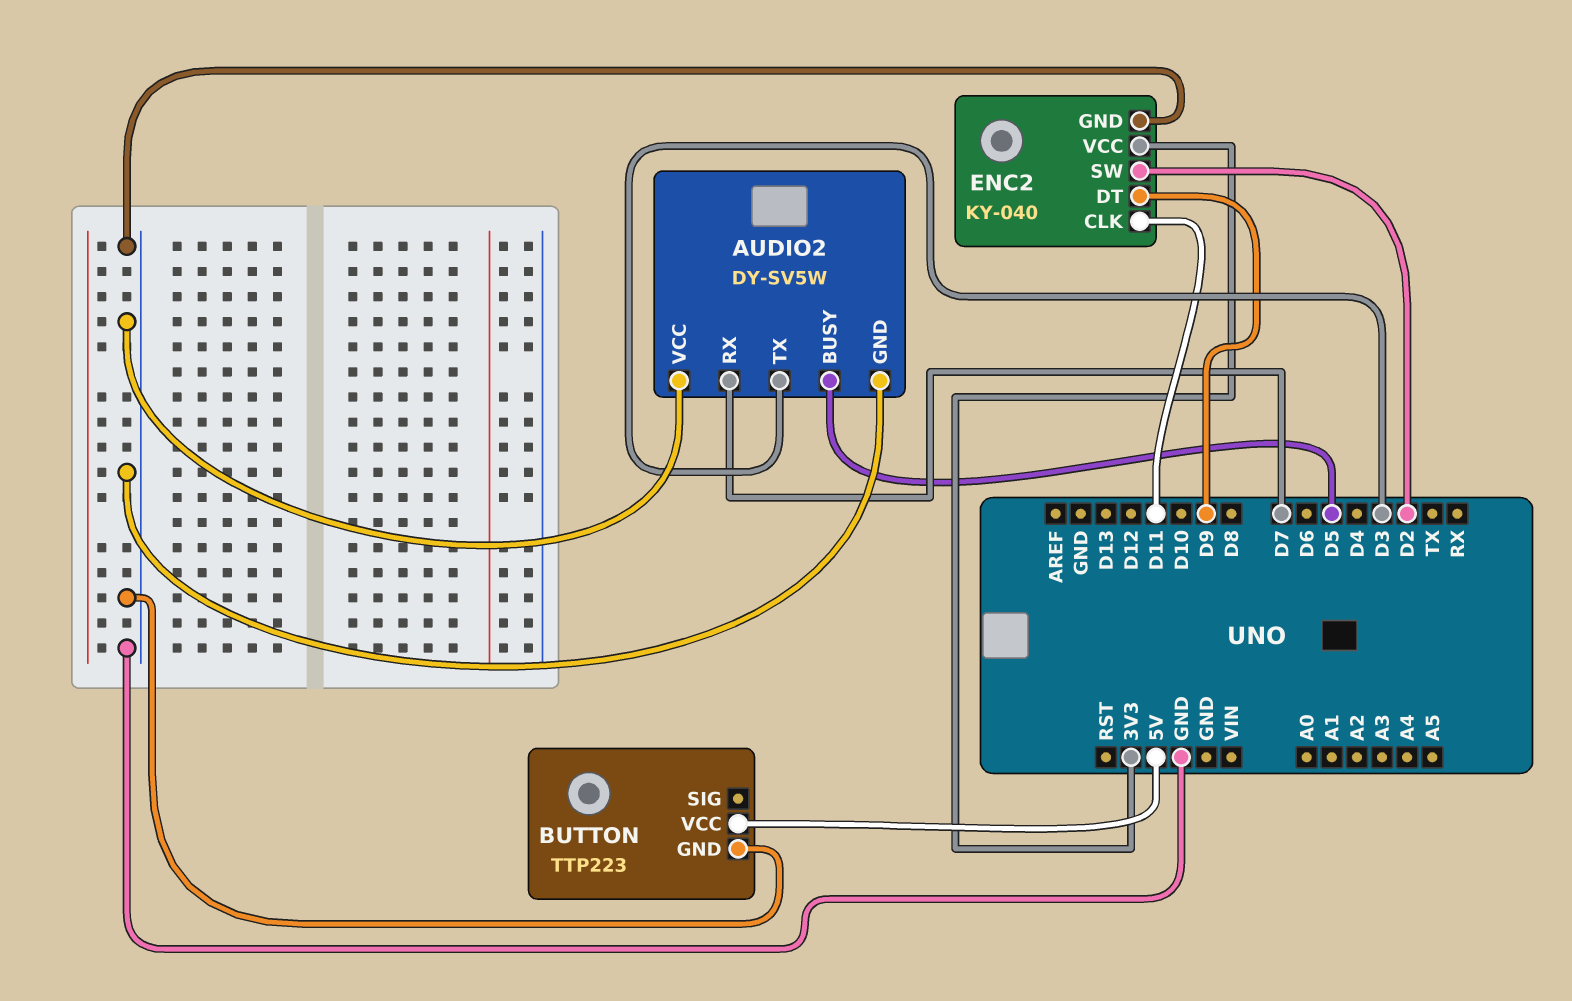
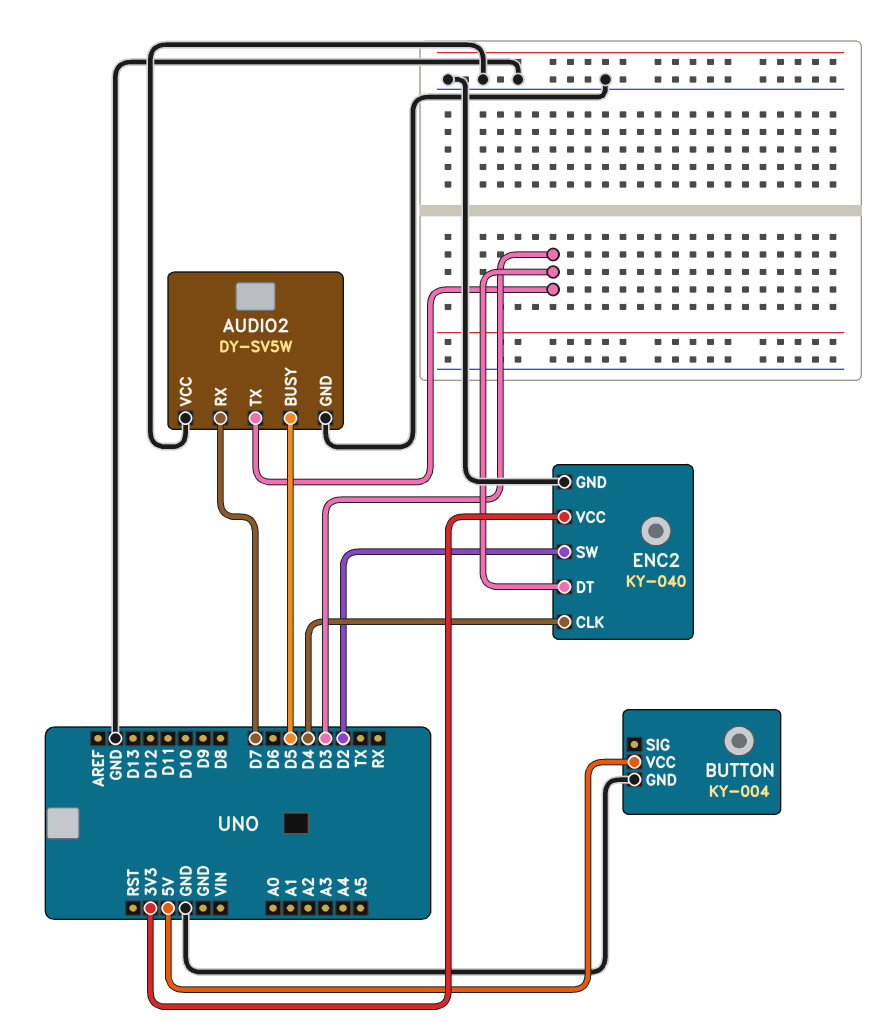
BUTTON: TTP223 -> KY-004
ENC2 pin CLK: D11 -> D4
ENC2 pin DT: D9 -> D3

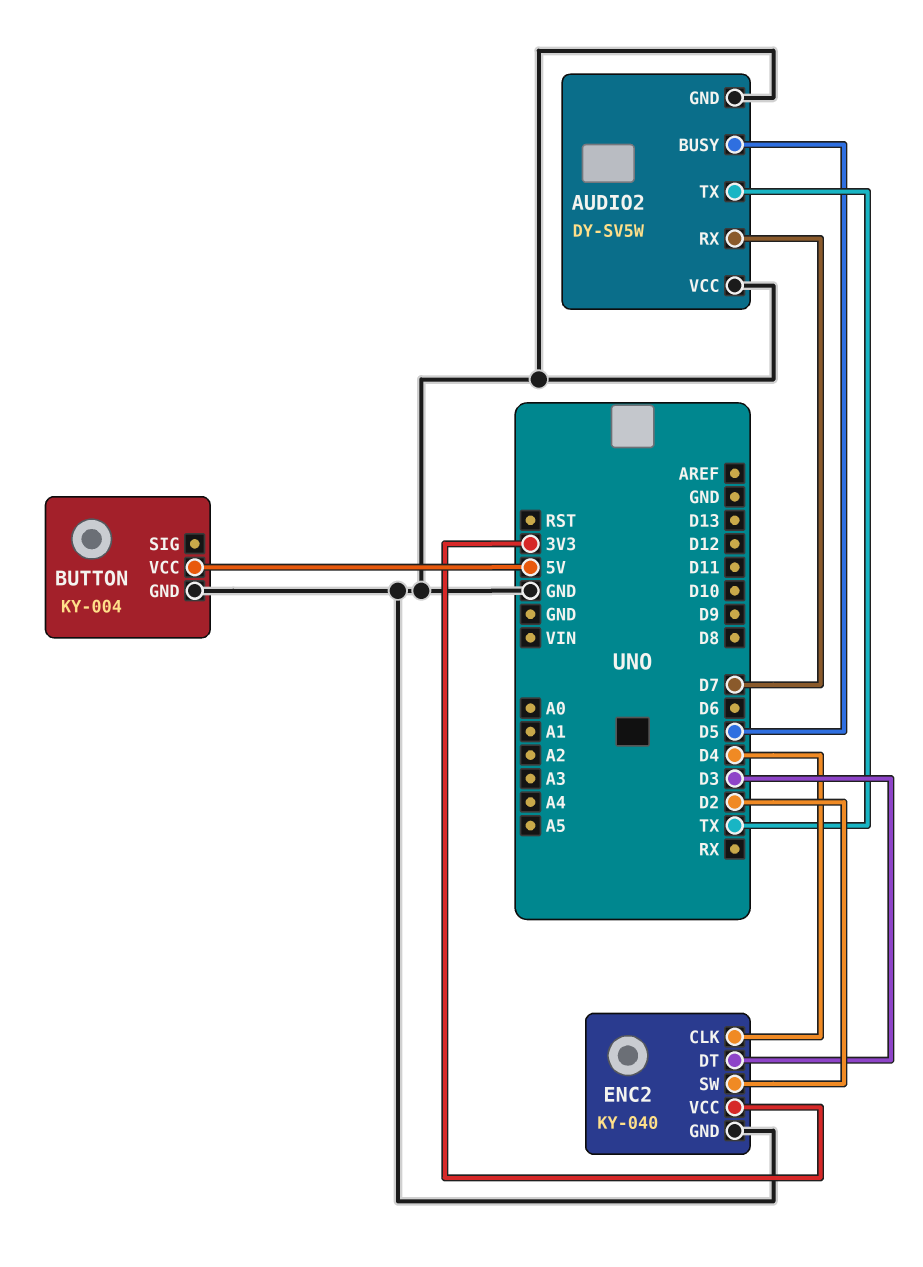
AUDIO2 pin TX: D3 -> TX

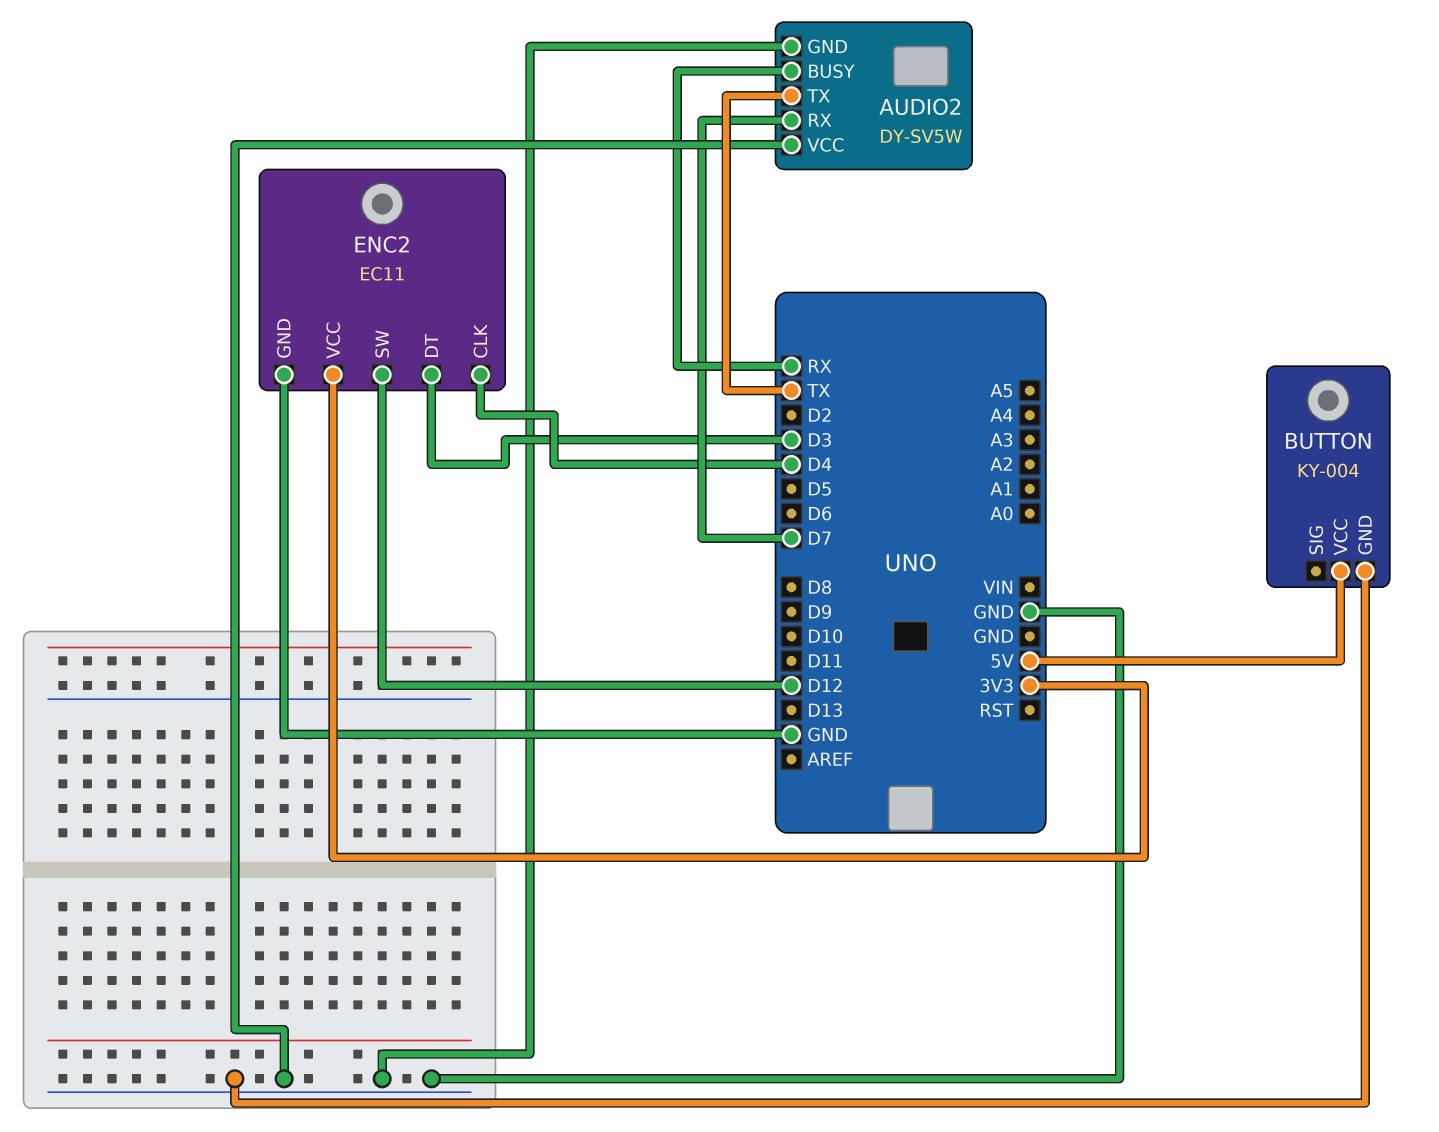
AUDIO2 pin BUSY: D5 -> RX
ENC2: KY-040 -> EC11
ENC2 pin SW: D2 -> D12

